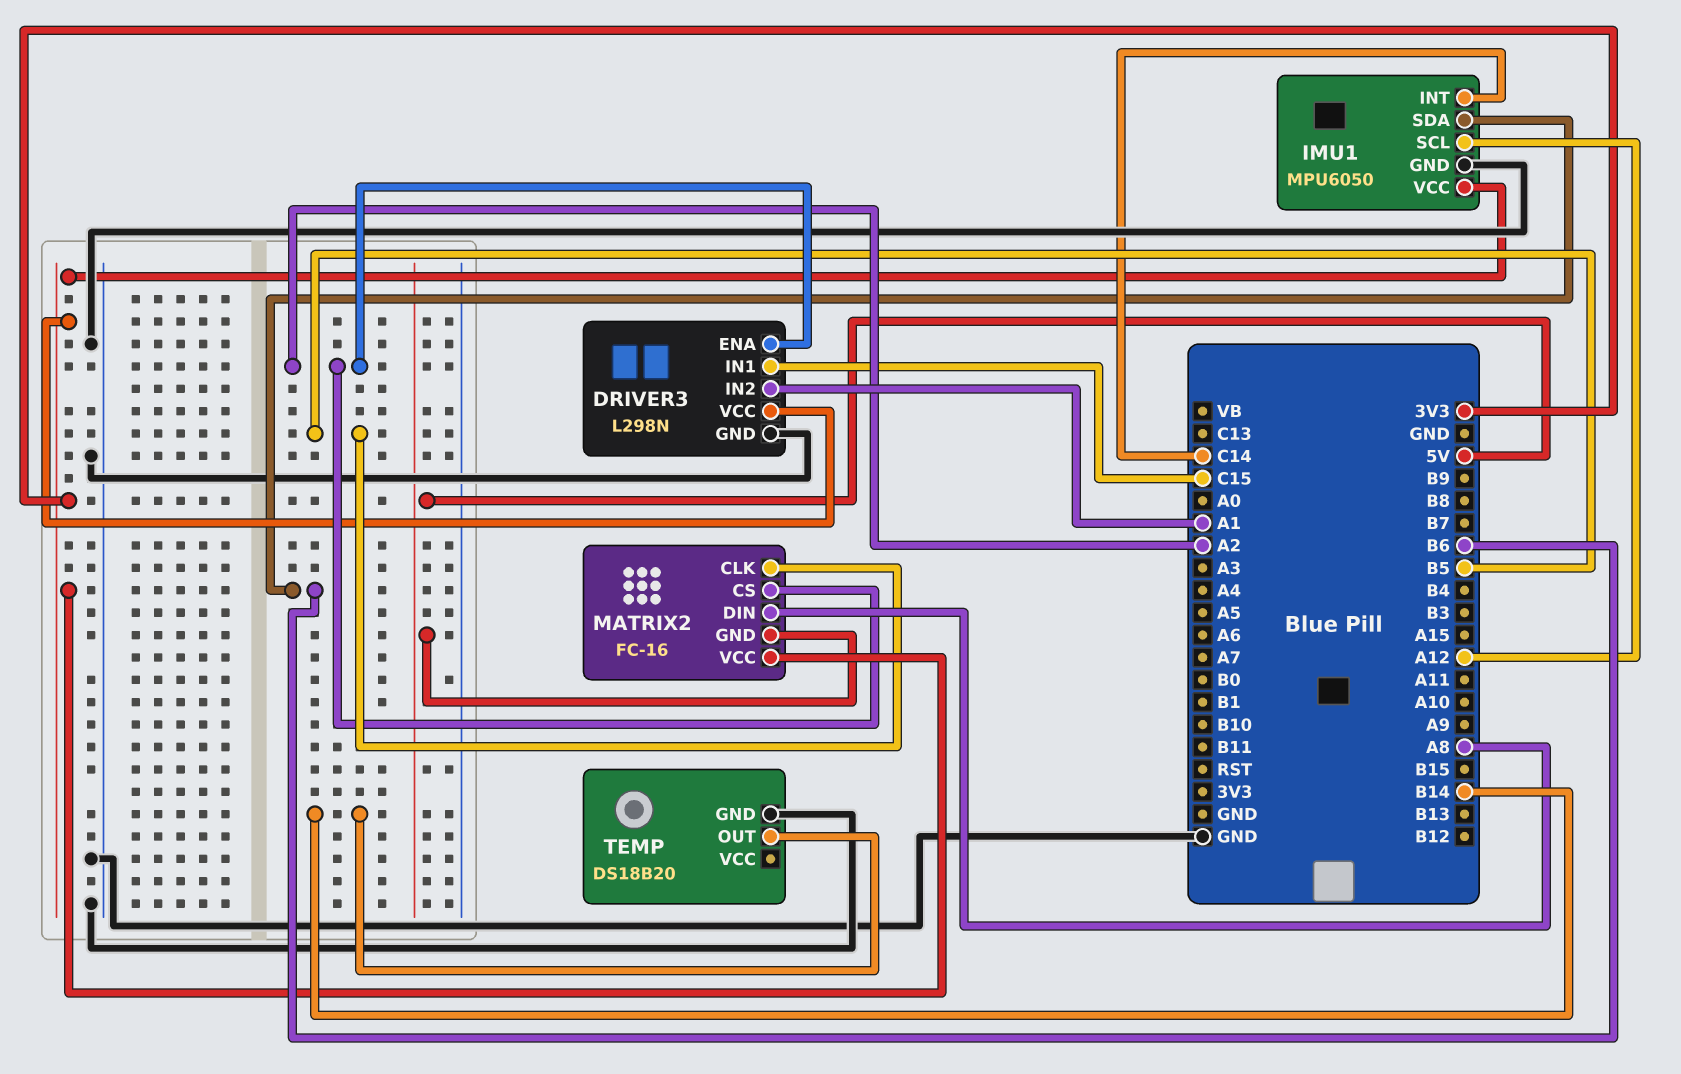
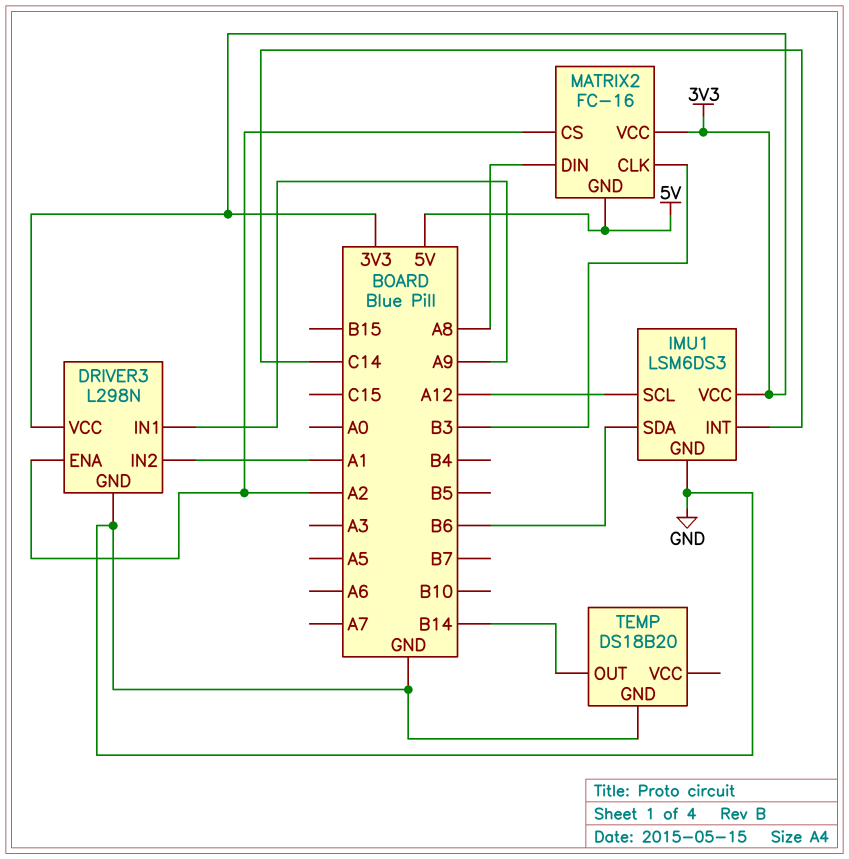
DRIVER3 pin IN1: C15 -> A9
IMU1: MPU6050 -> LSM6DS3
MATRIX2 pin CLK: B5 -> B3

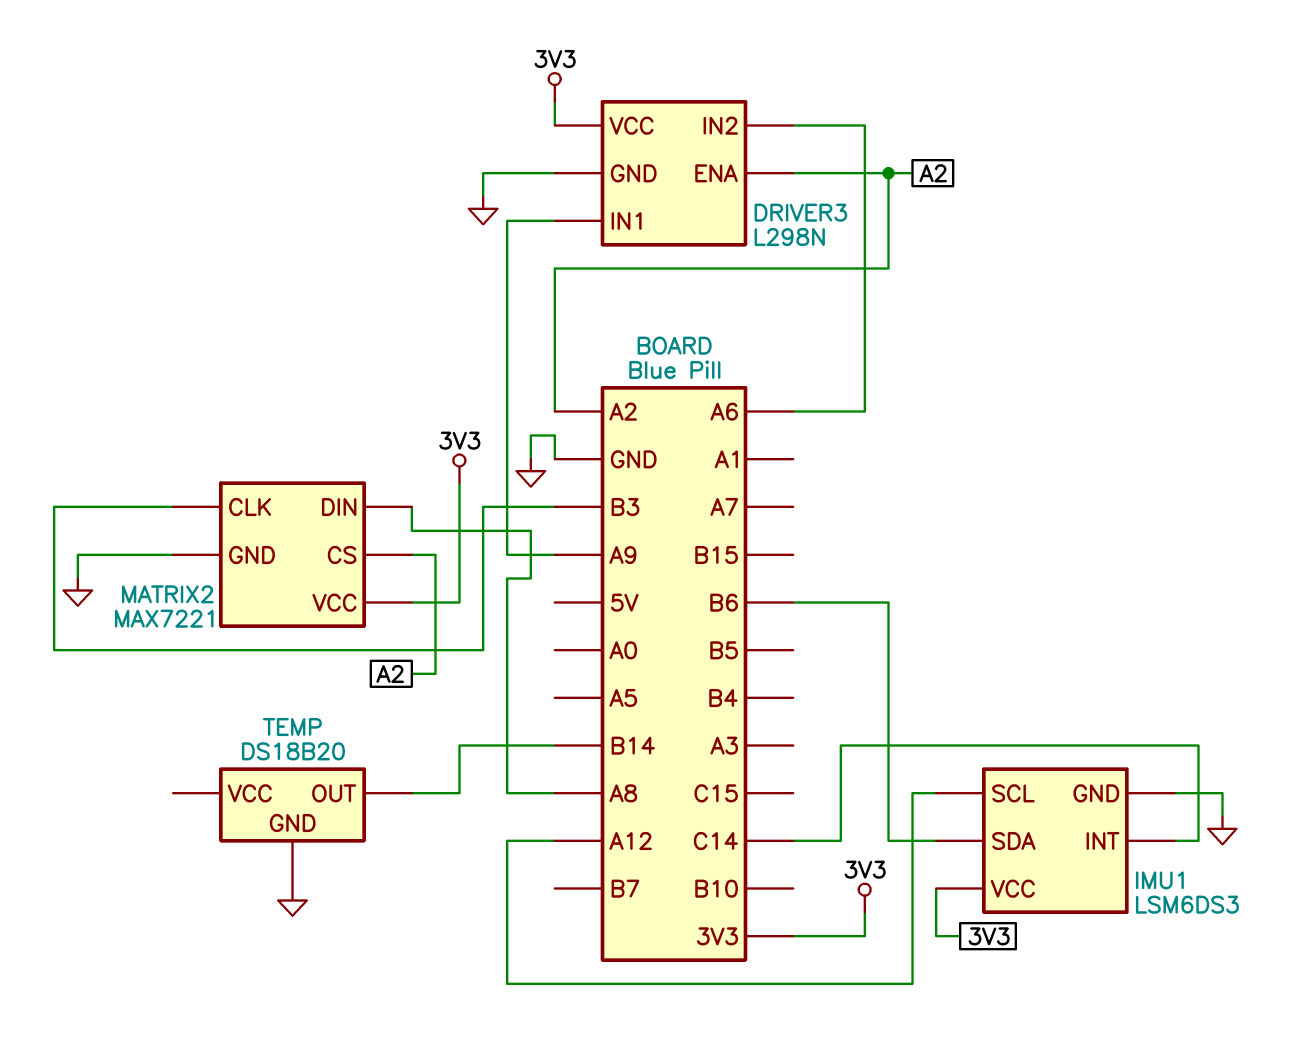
DRIVER3 pin IN2: A1 -> A6
MATRIX2: FC-16 -> MAX7221
MATRIX2 pin GND: 5V -> GND

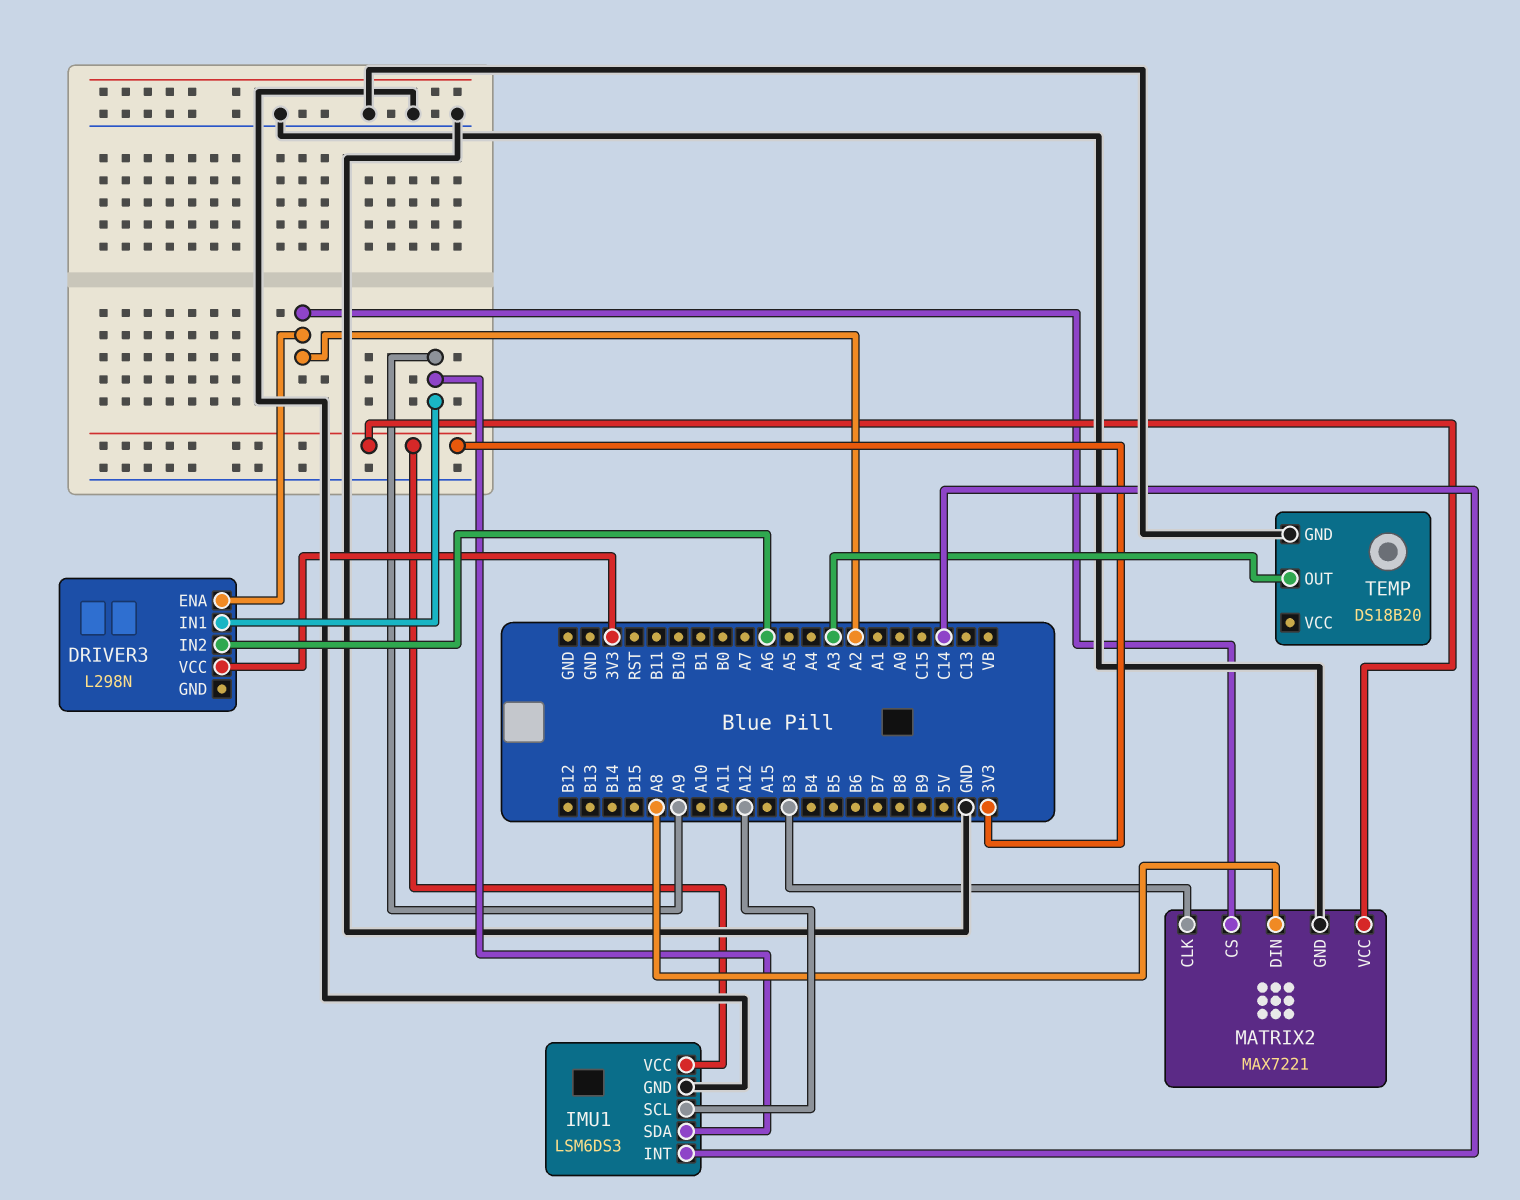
DRIVER3 pin GND: GND -> none
IMU1 pin SDA: B6 -> A9
TEMP pin OUT: B14 -> A3

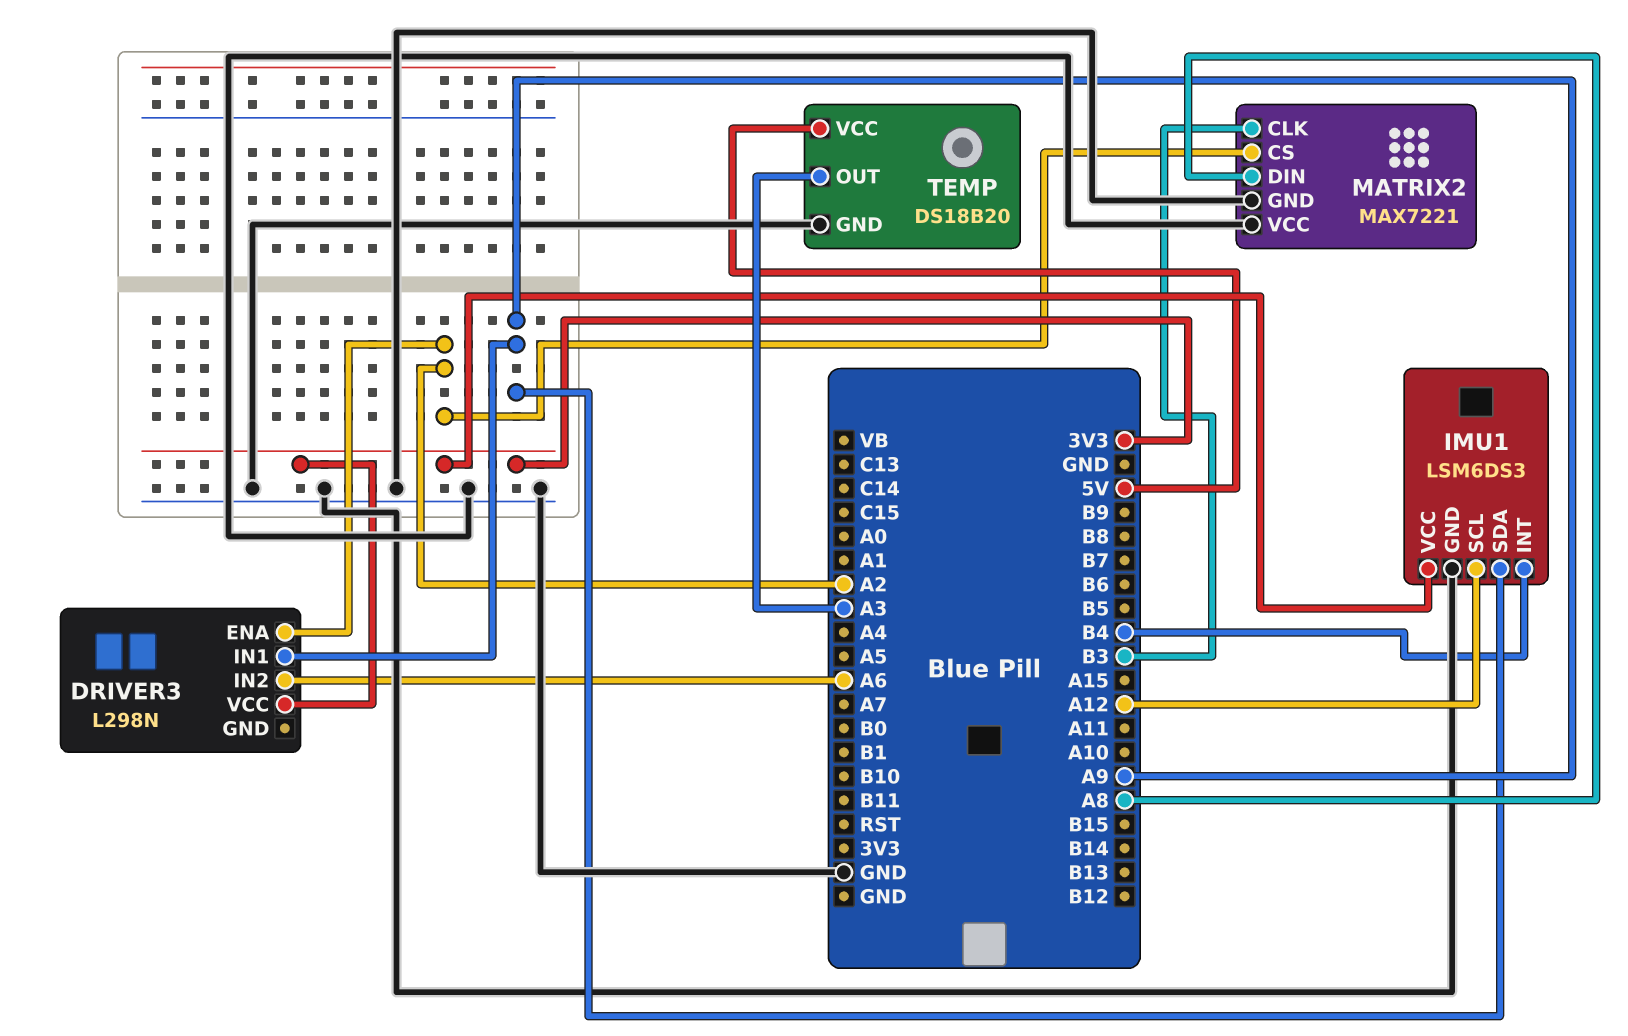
IMU1 pin INT: C14 -> B4
MATRIX2 pin VCC: 3V3 -> GND
TEMP pin VCC: none -> 5V

